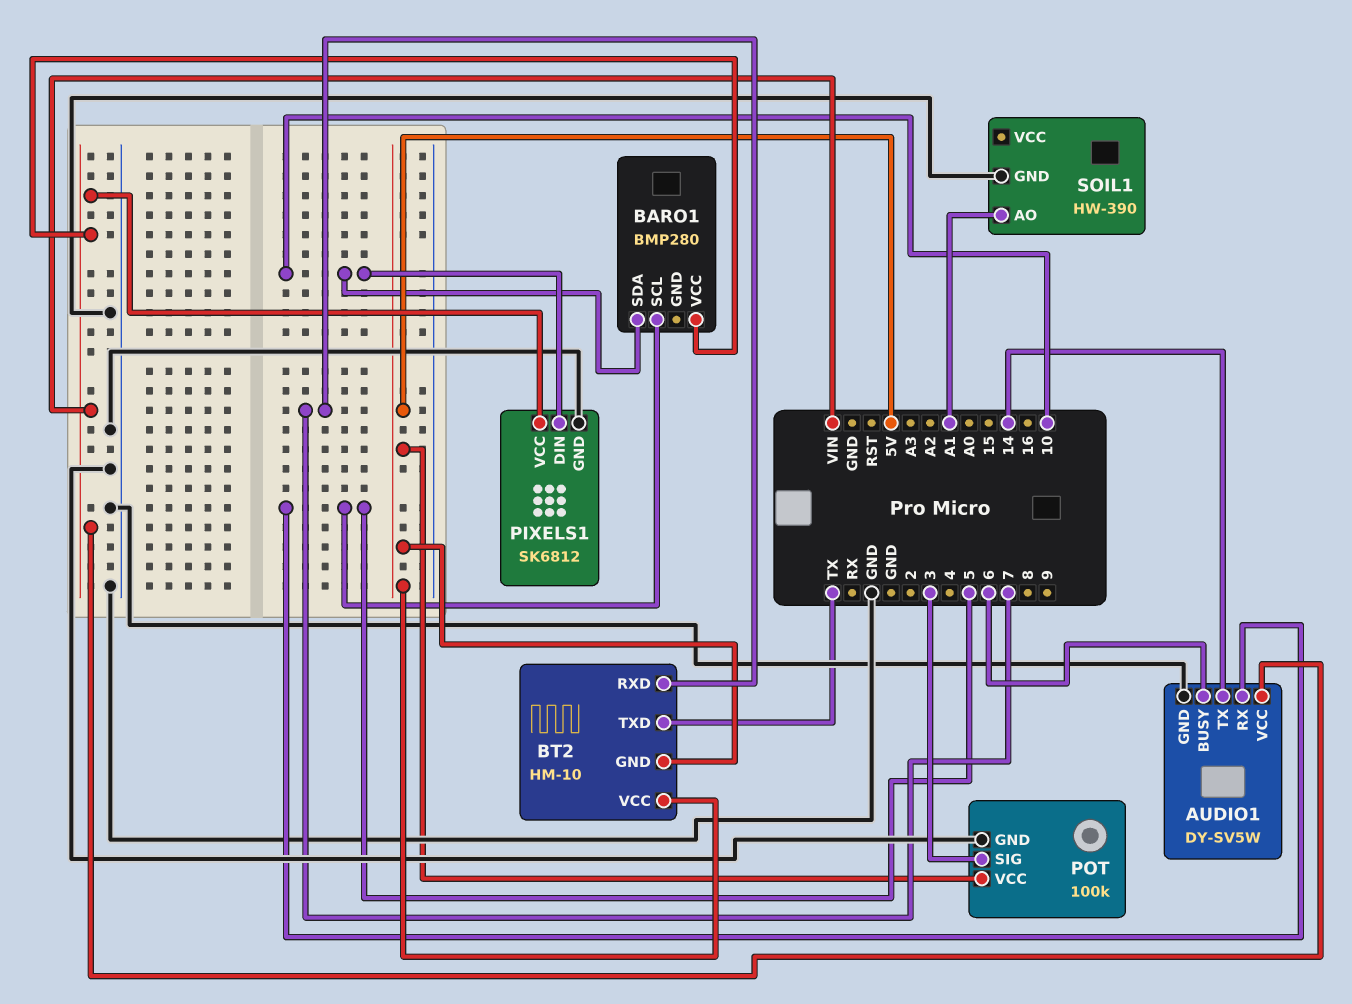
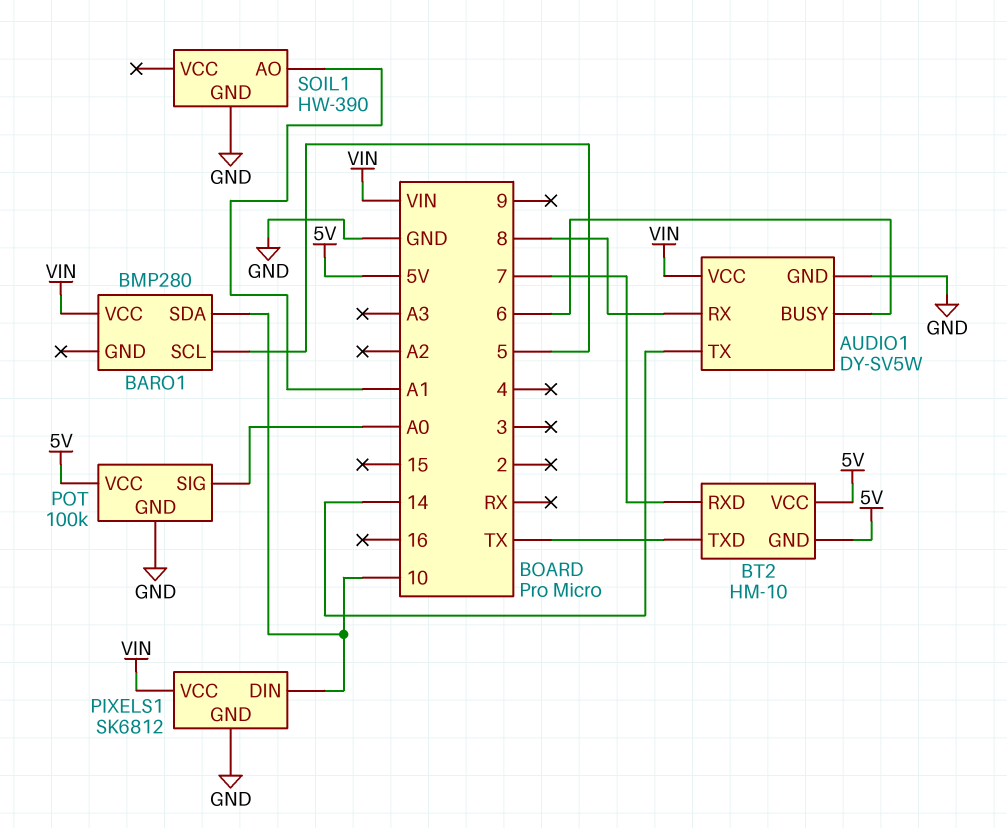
AUDIO1 pin RX: 5 -> 8
POT pin SIG: 3 -> A0

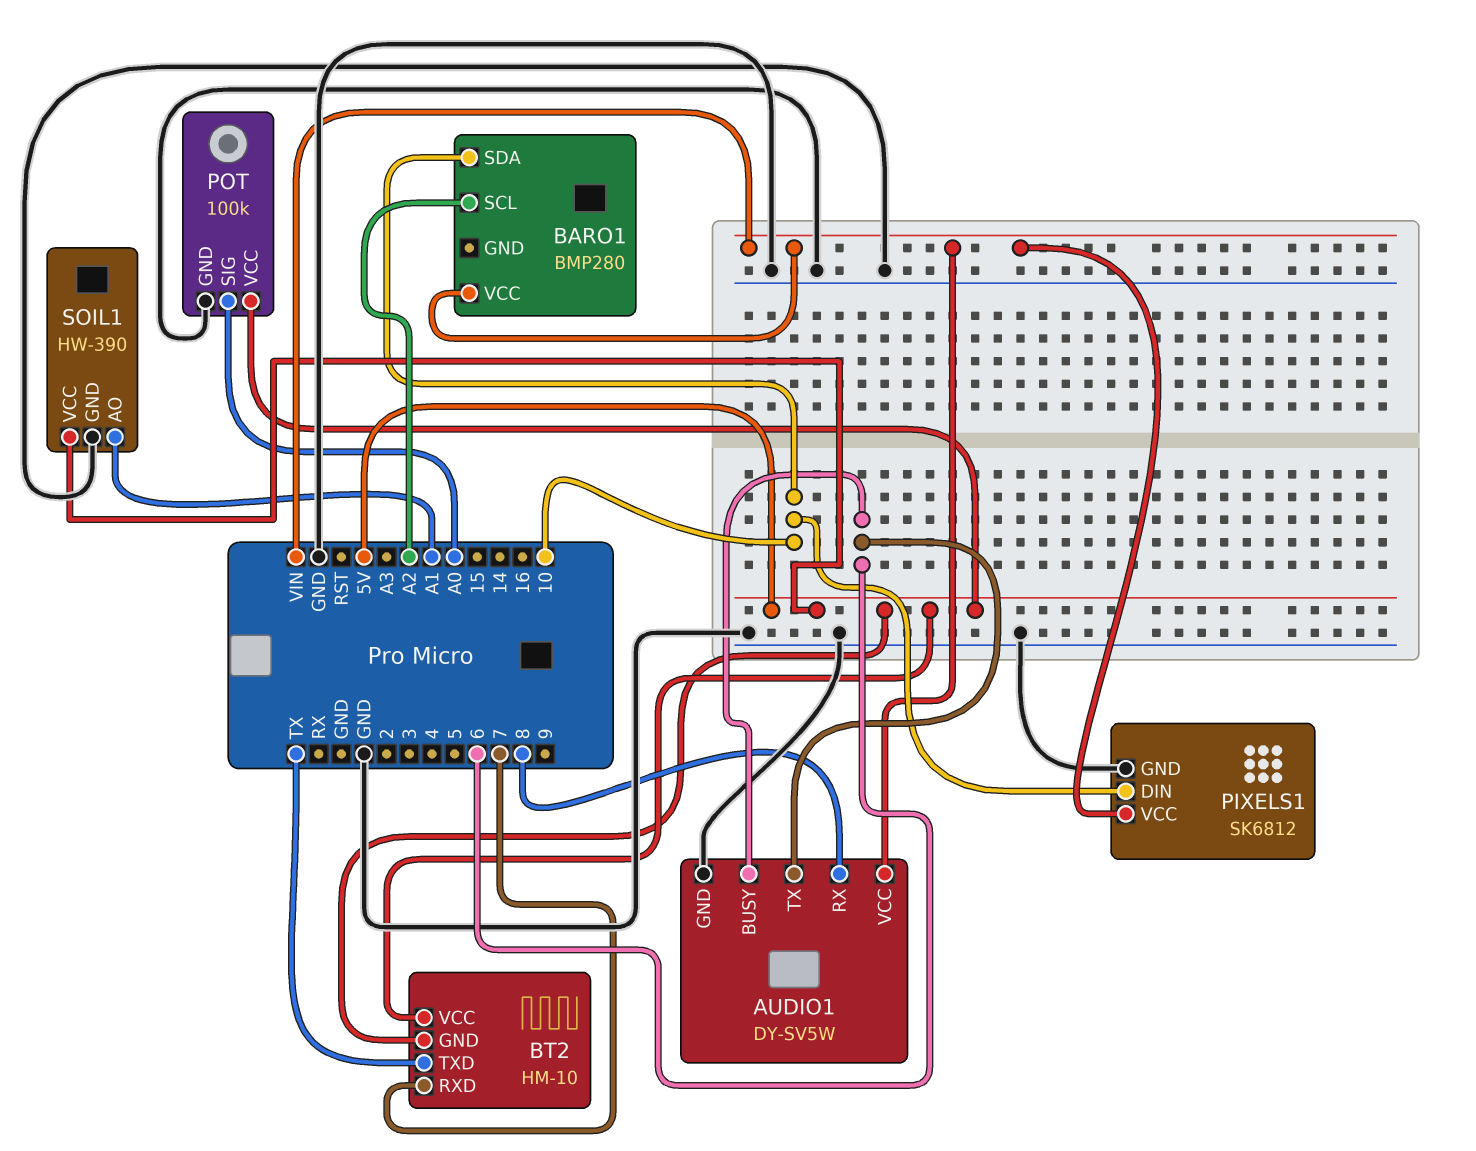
AUDIO1 pin TX: 14 -> 6
BARO1 pin SCL: 5 -> A2
SOIL1 pin VCC: none -> 5V

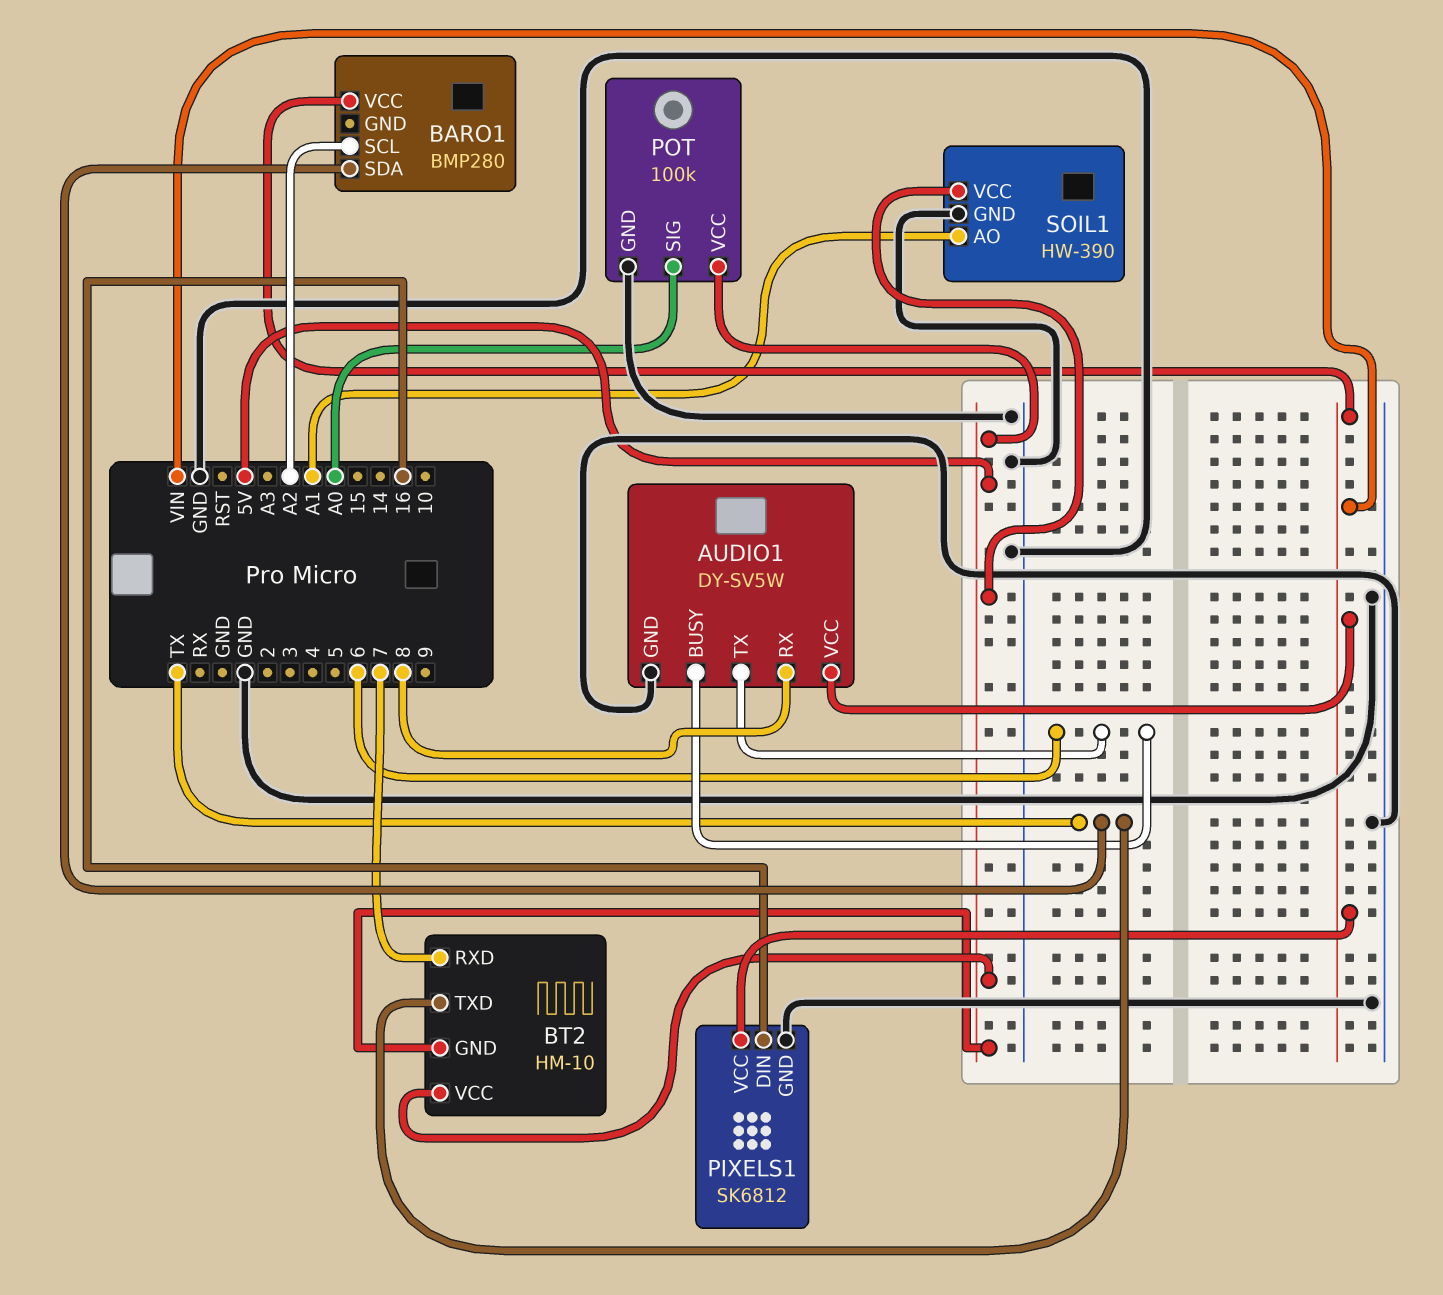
BARO1 pin SDA: 10 -> TX
PIXELS1 pin DIN: 10 -> 16

